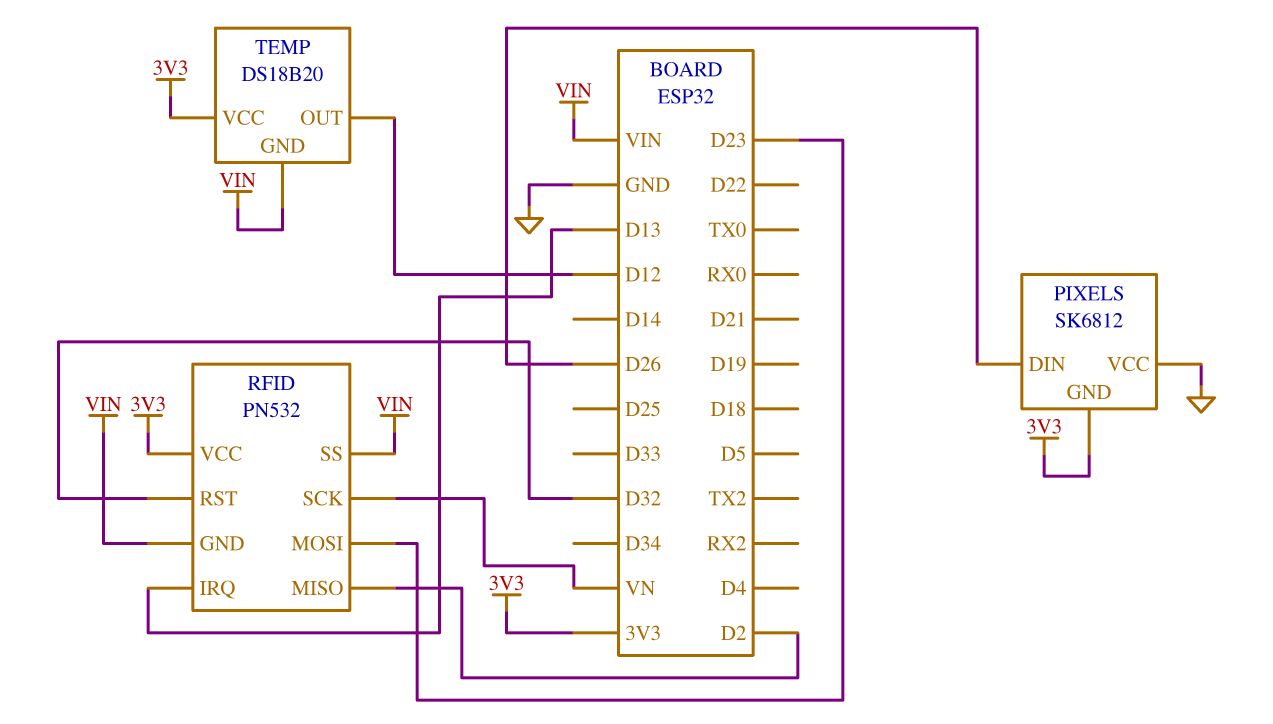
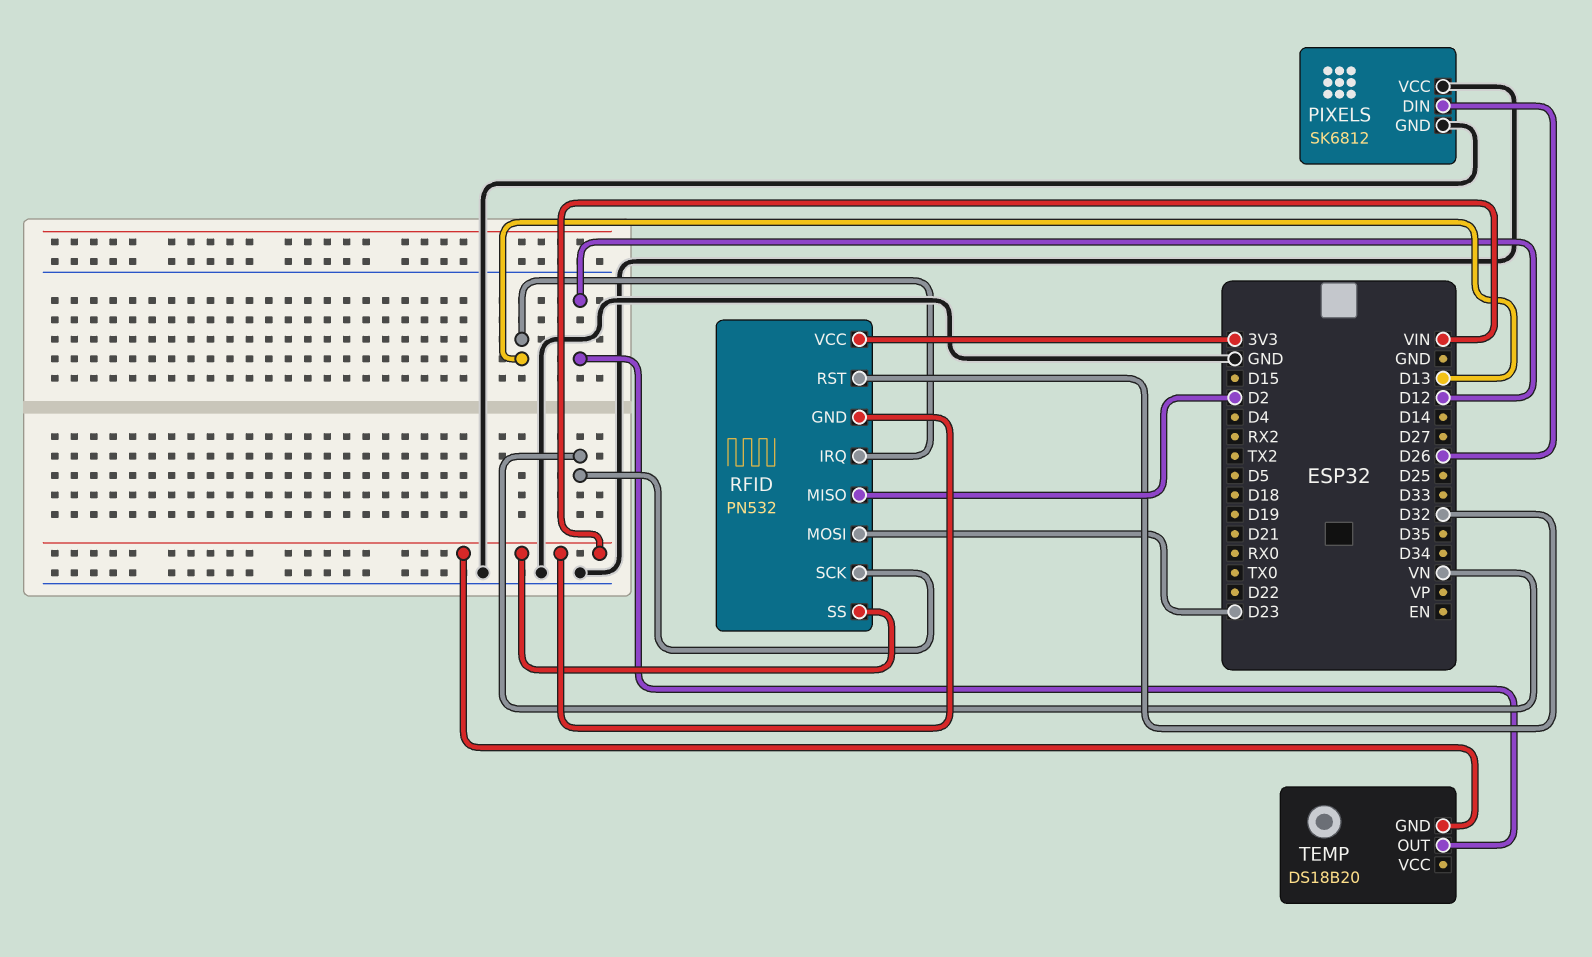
PIXELS pin GND: 3V3 -> GND
TEMP pin VCC: 3V3 -> none

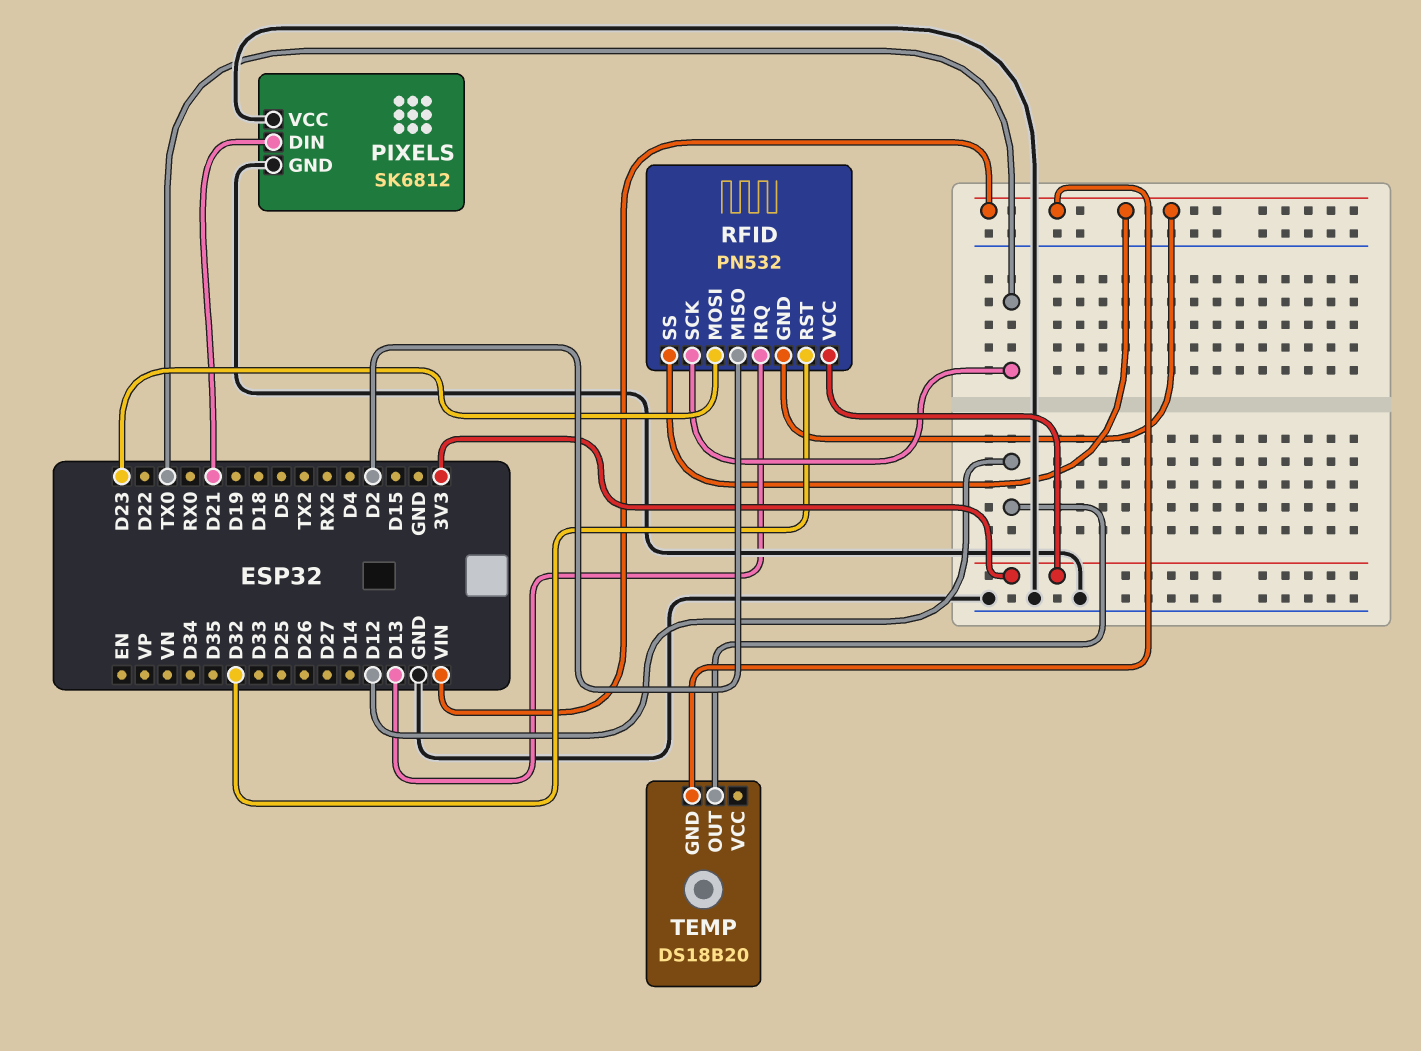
PIXELS pin DIN: D26 -> D21
RFID pin SCK: VN -> TX0

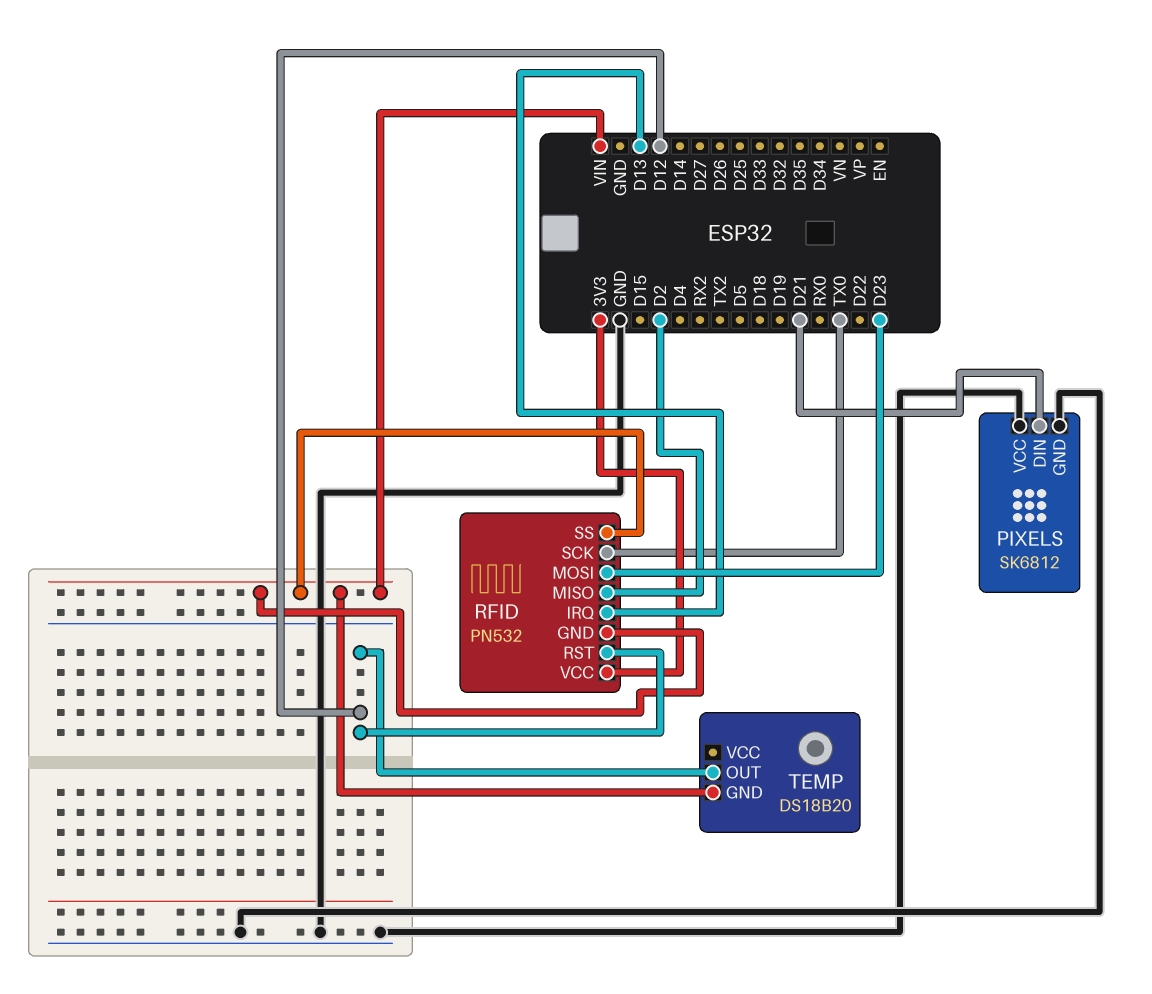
RFID pin RST: D32 -> D12

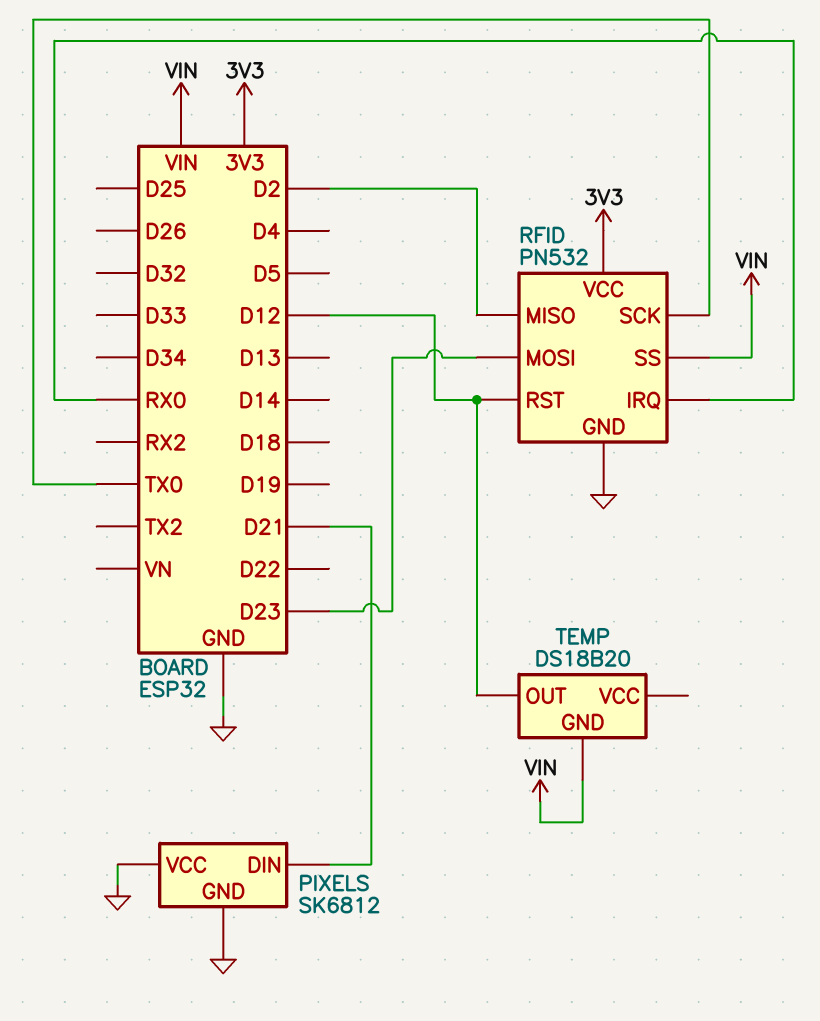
RFID pin GND: VIN -> GND
RFID pin IRQ: D13 -> RX0

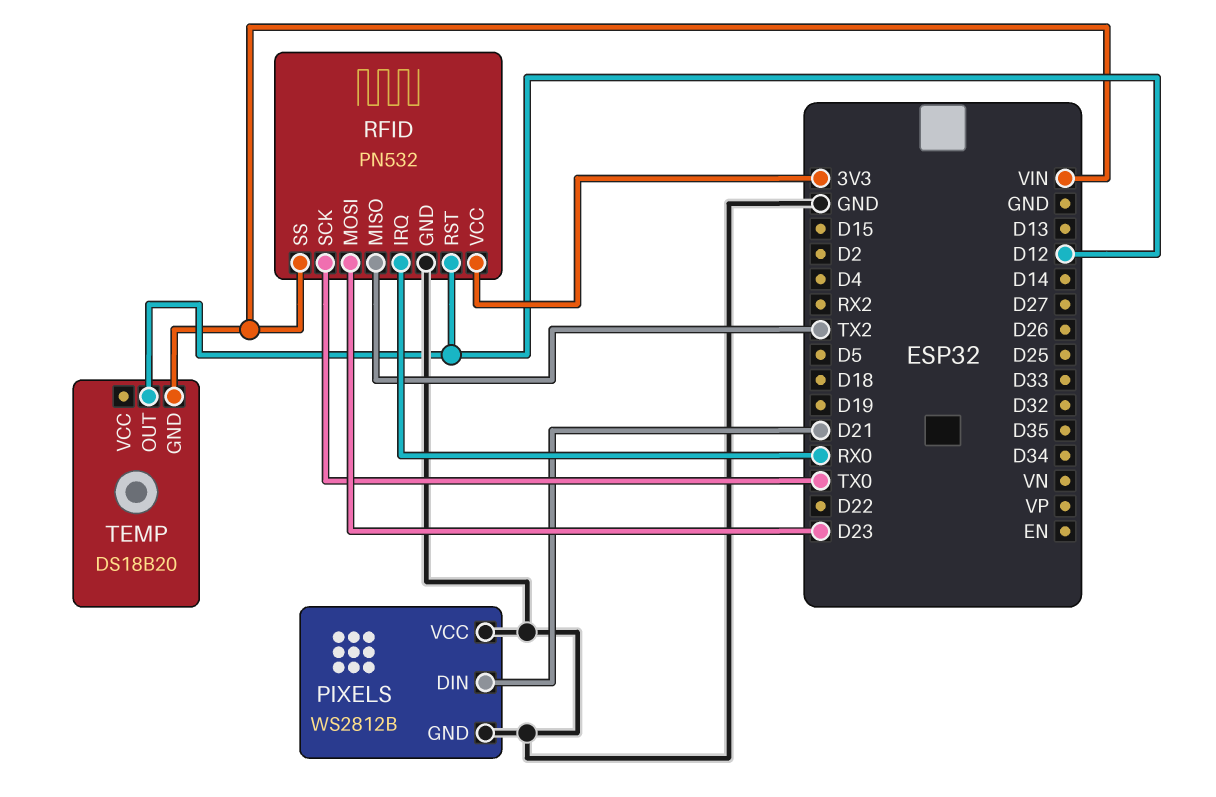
PIXELS: SK6812 -> WS2812B
RFID pin MISO: D2 -> TX2

